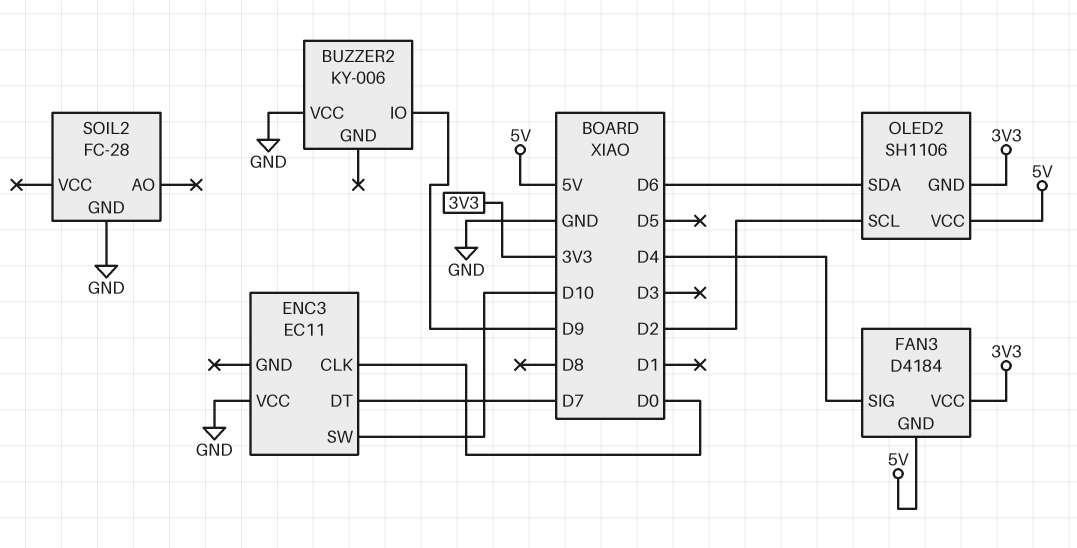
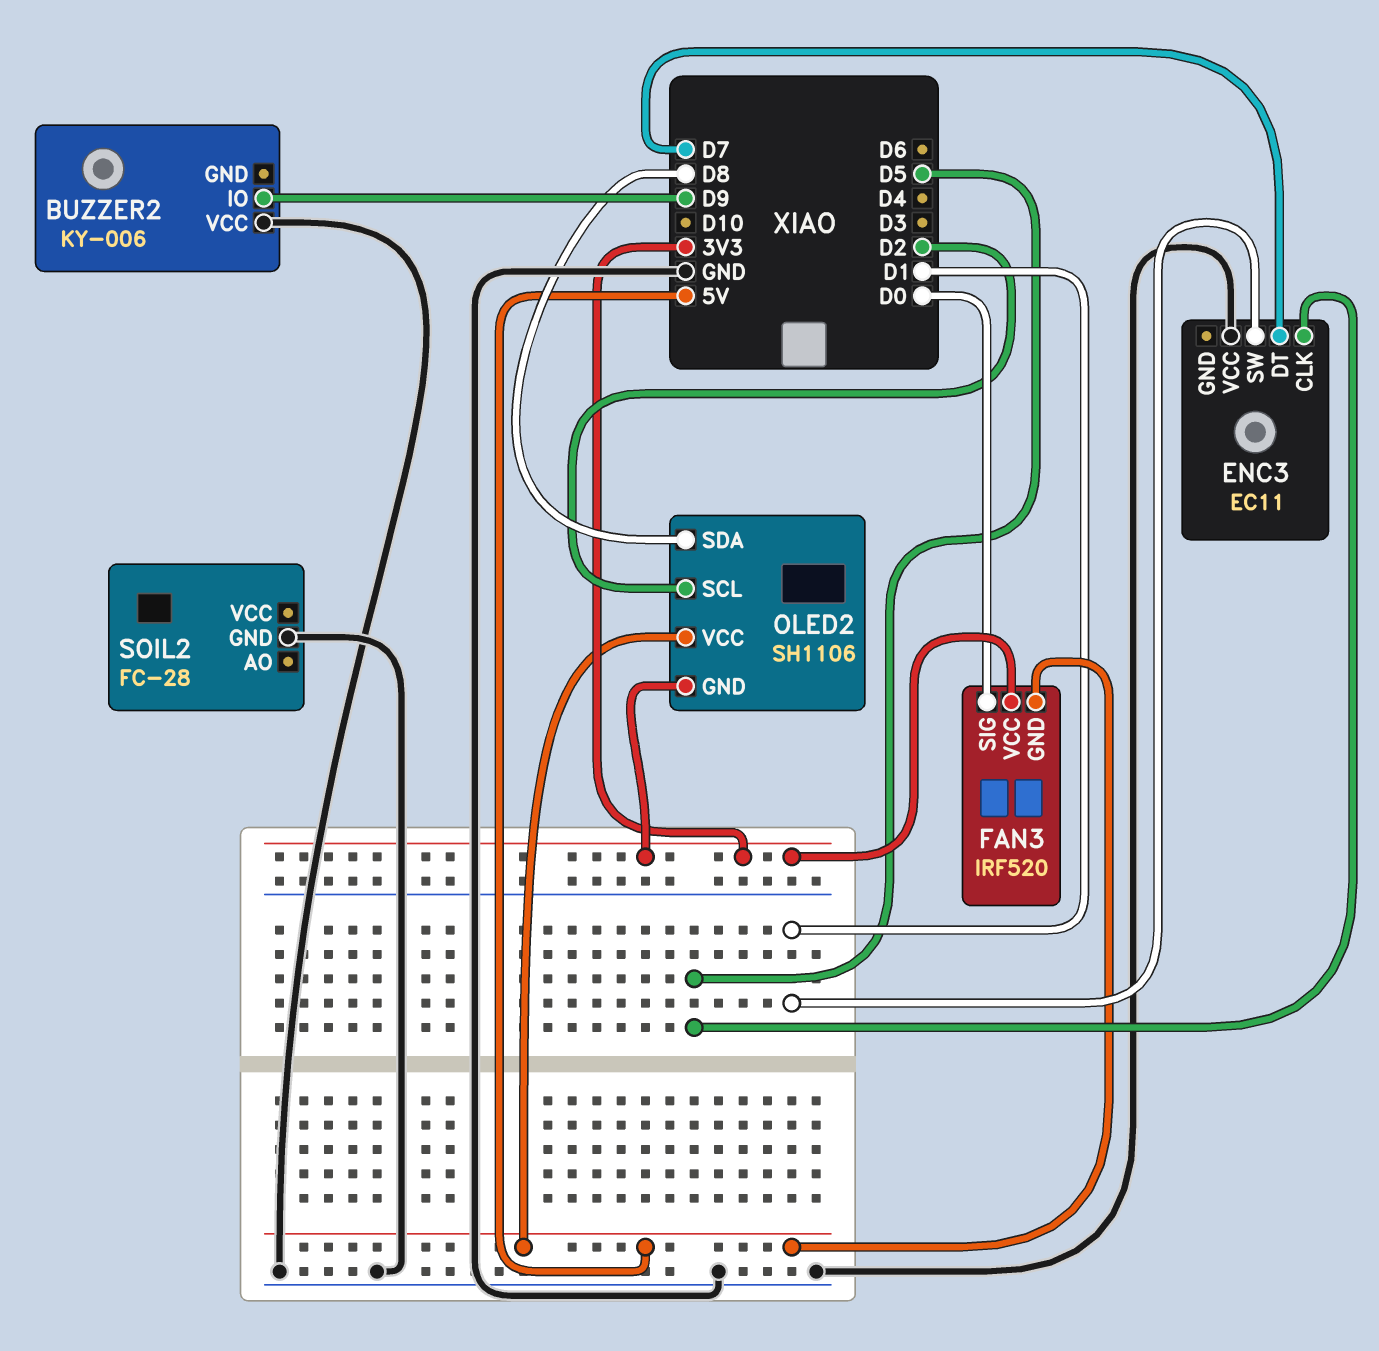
ENC3 pin CLK: D0 -> D5
ENC3 pin SW: D10 -> D1
FAN3: D4184 -> IRF520
FAN3 pin SIG: D4 -> D0
OLED2 pin SDA: D6 -> D8

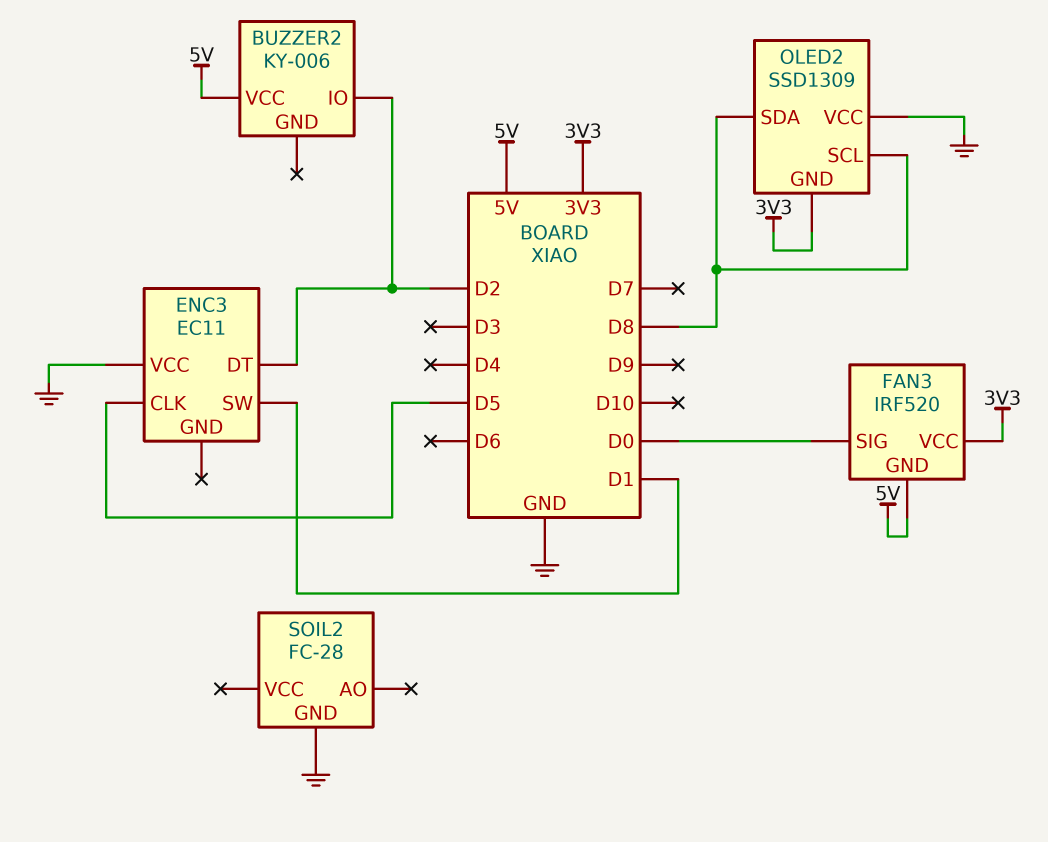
BUZZER2 pin IO: D9 -> D2
BUZZER2 pin VCC: GND -> 5V
ENC3 pin DT: D7 -> D2
OLED2: SH1106 -> SSD1309
OLED2 pin SCL: D2 -> D8
OLED2 pin VCC: 5V -> GND

